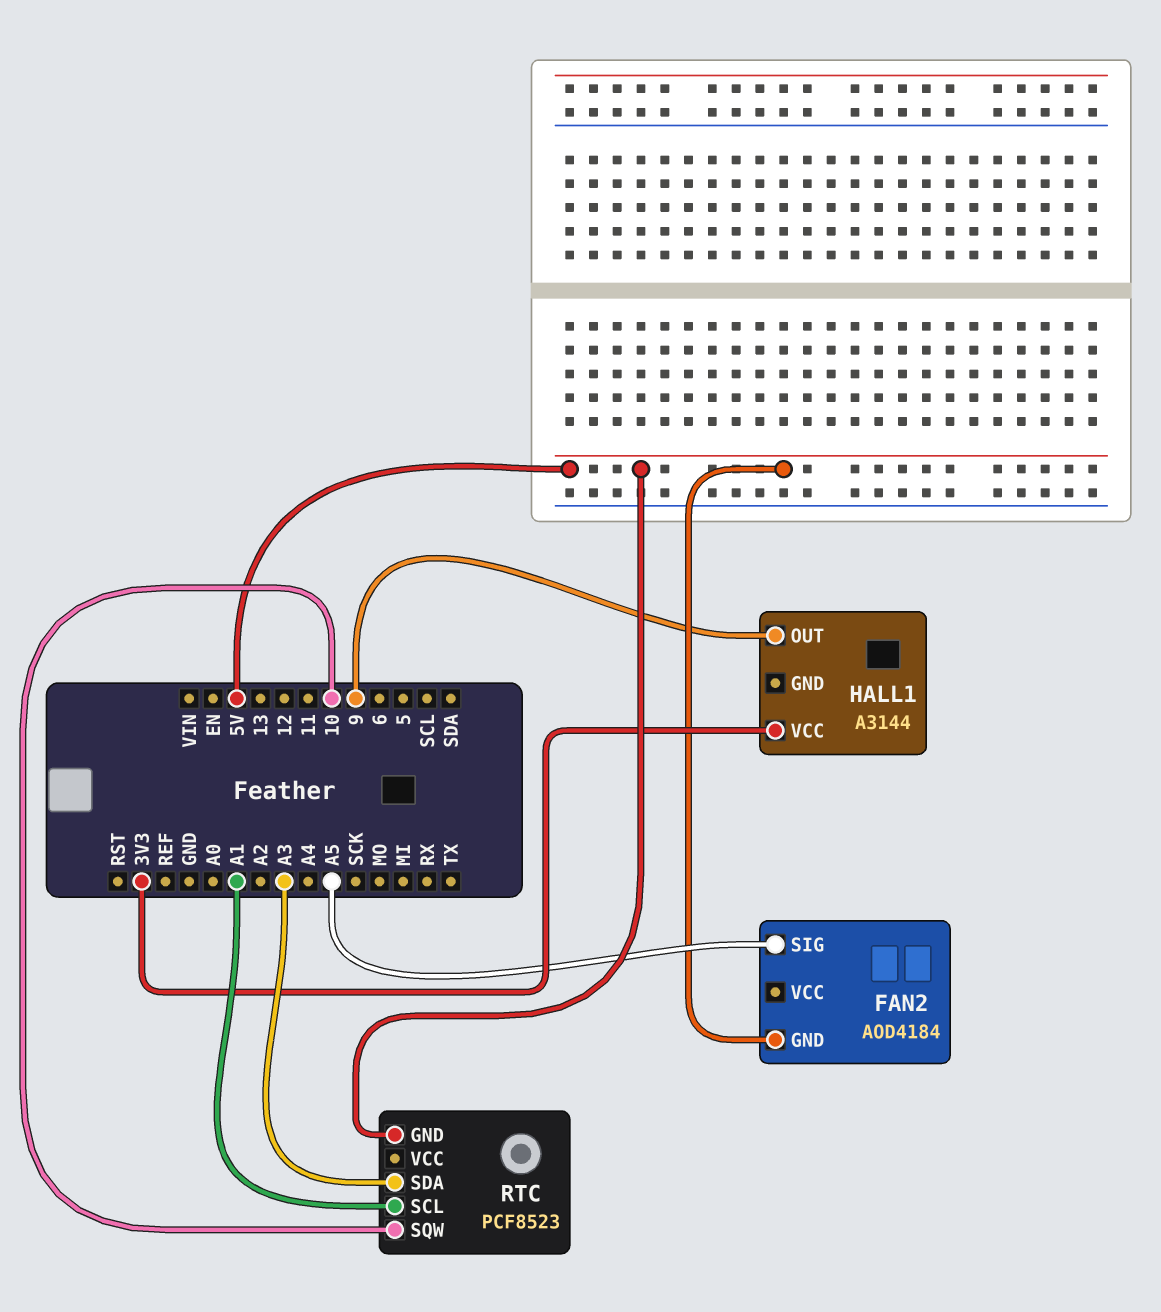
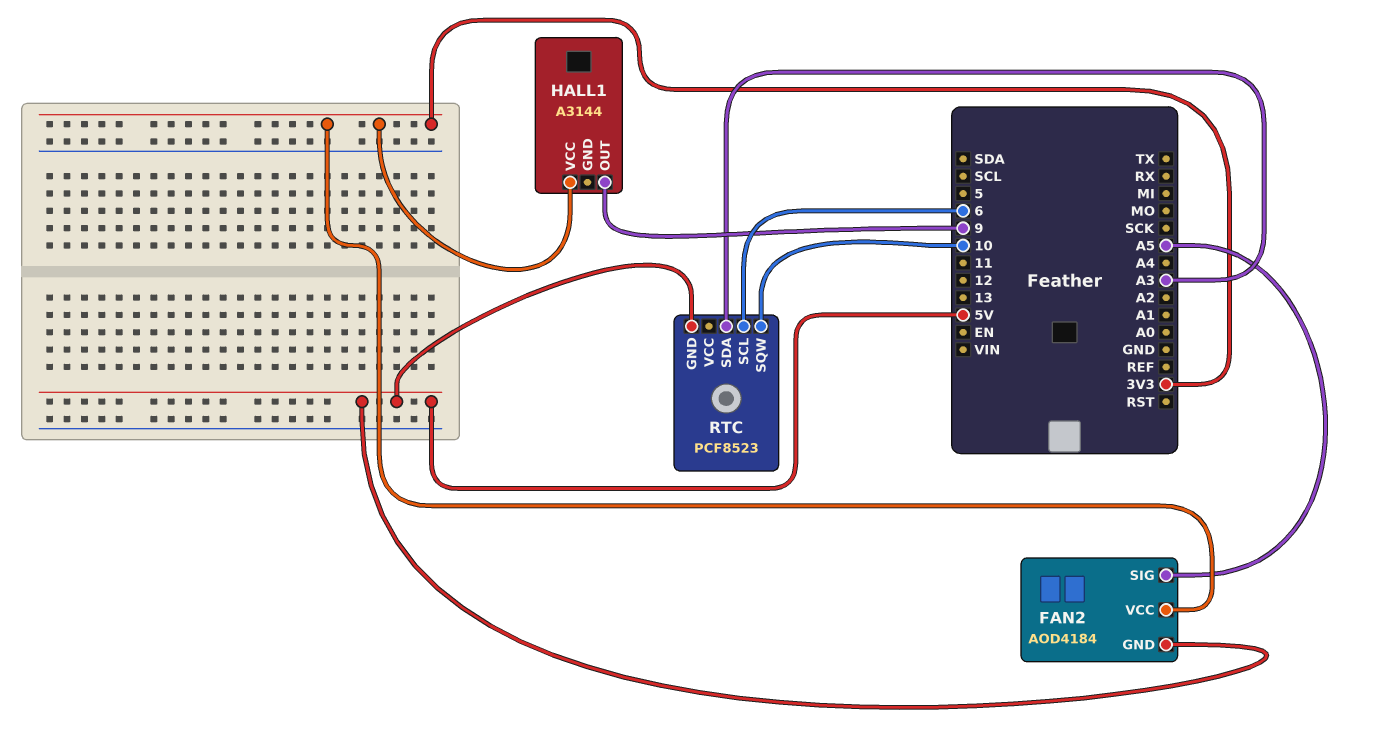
FAN2 pin VCC: none -> 3V3
RTC pin SCL: A1 -> 6

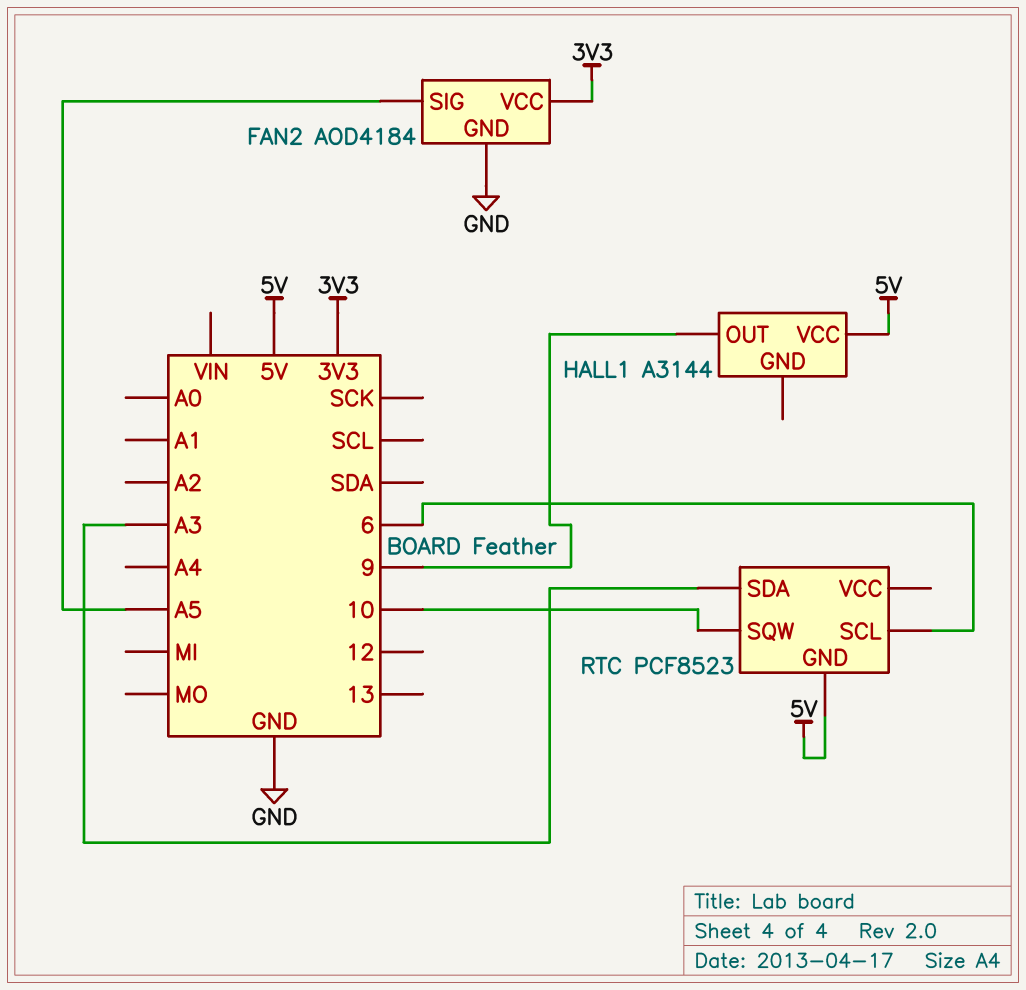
FAN2 pin GND: 5V -> GND
HALL1 pin VCC: 3V3 -> 5V

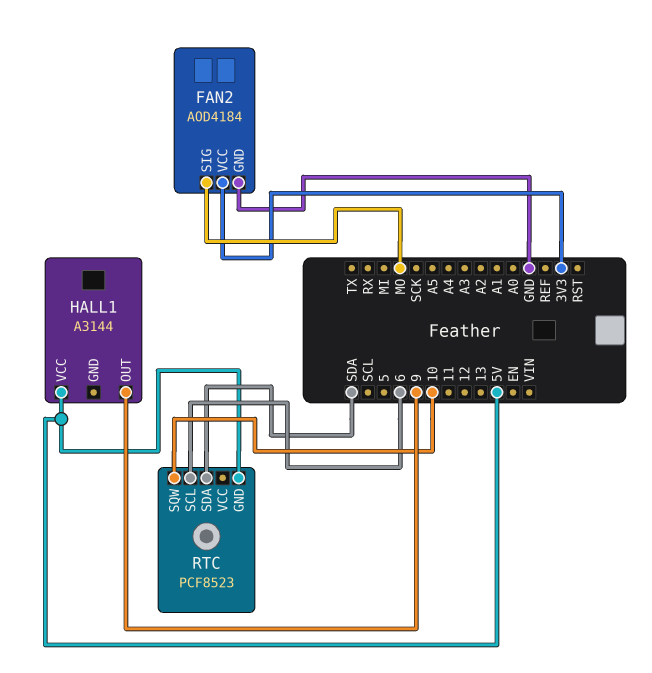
FAN2 pin SIG: A5 -> MO
RTC pin SDA: A3 -> SDA

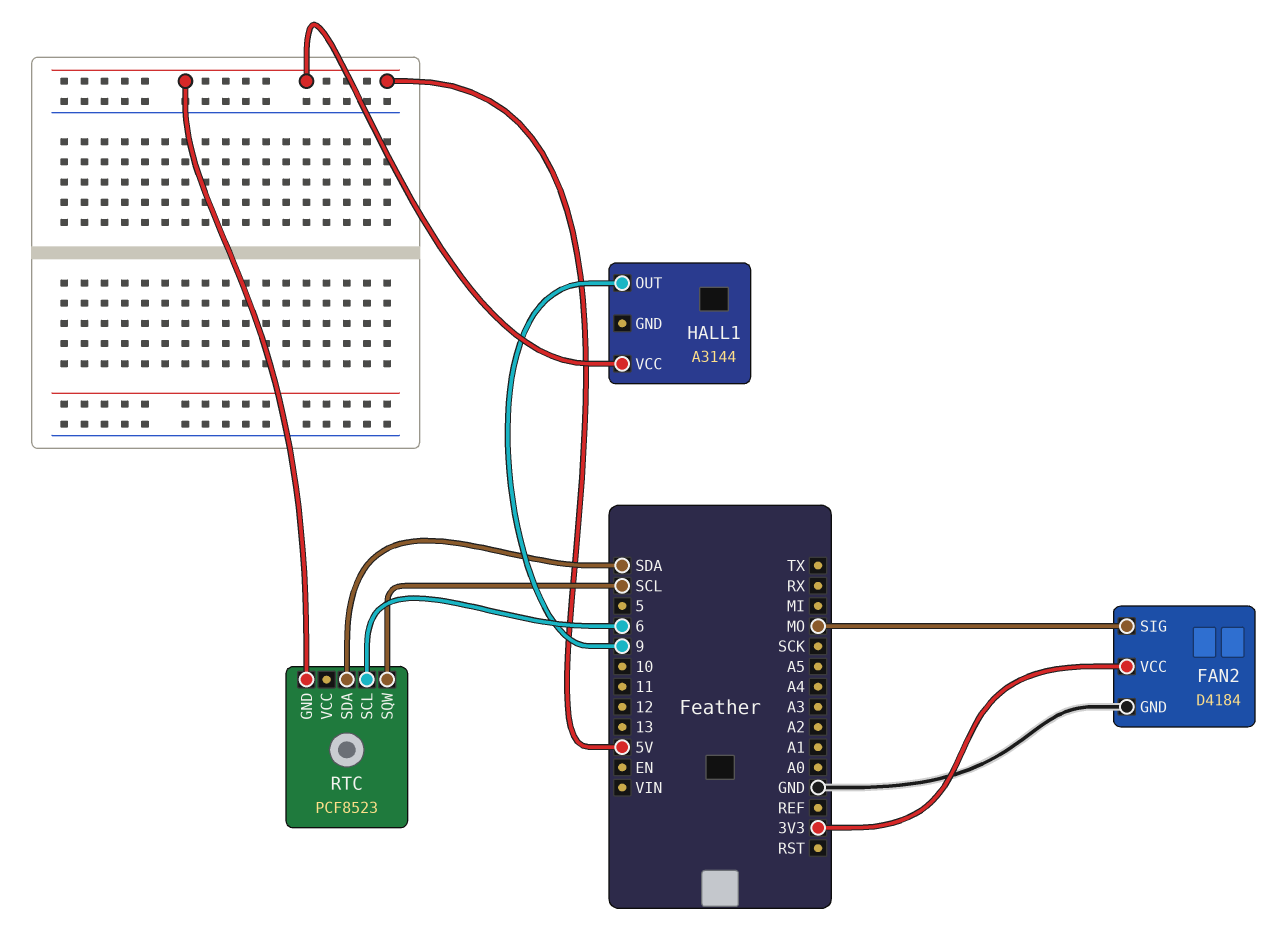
FAN2: AOD4184 -> D4184
RTC pin SQW: 10 -> SCL

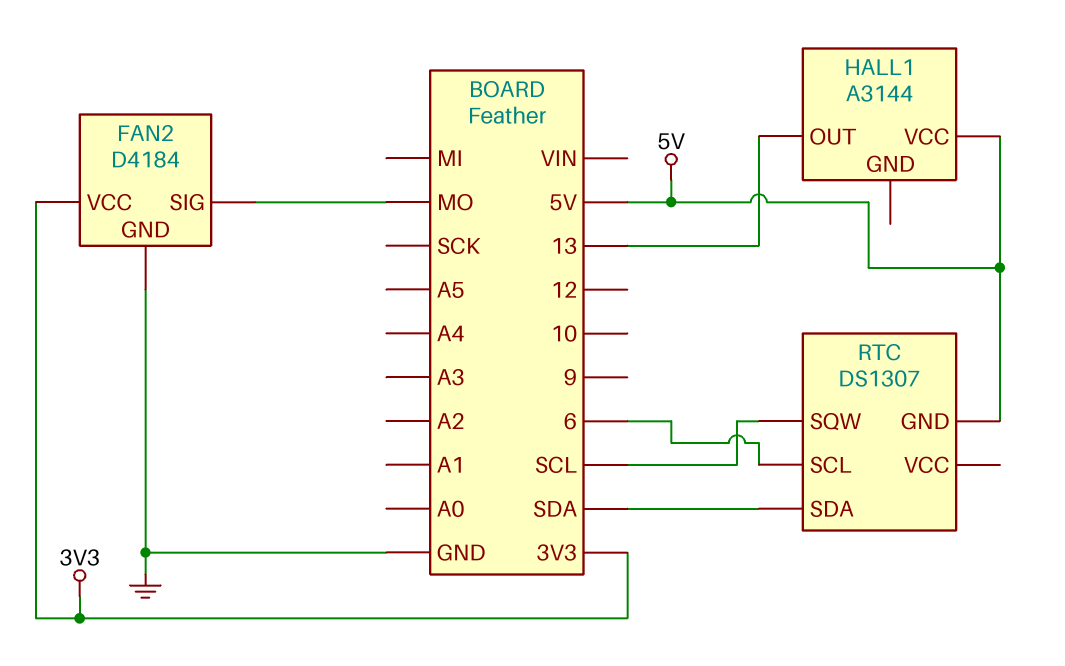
HALL1 pin OUT: 9 -> 13
RTC: PCF8523 -> DS1307

